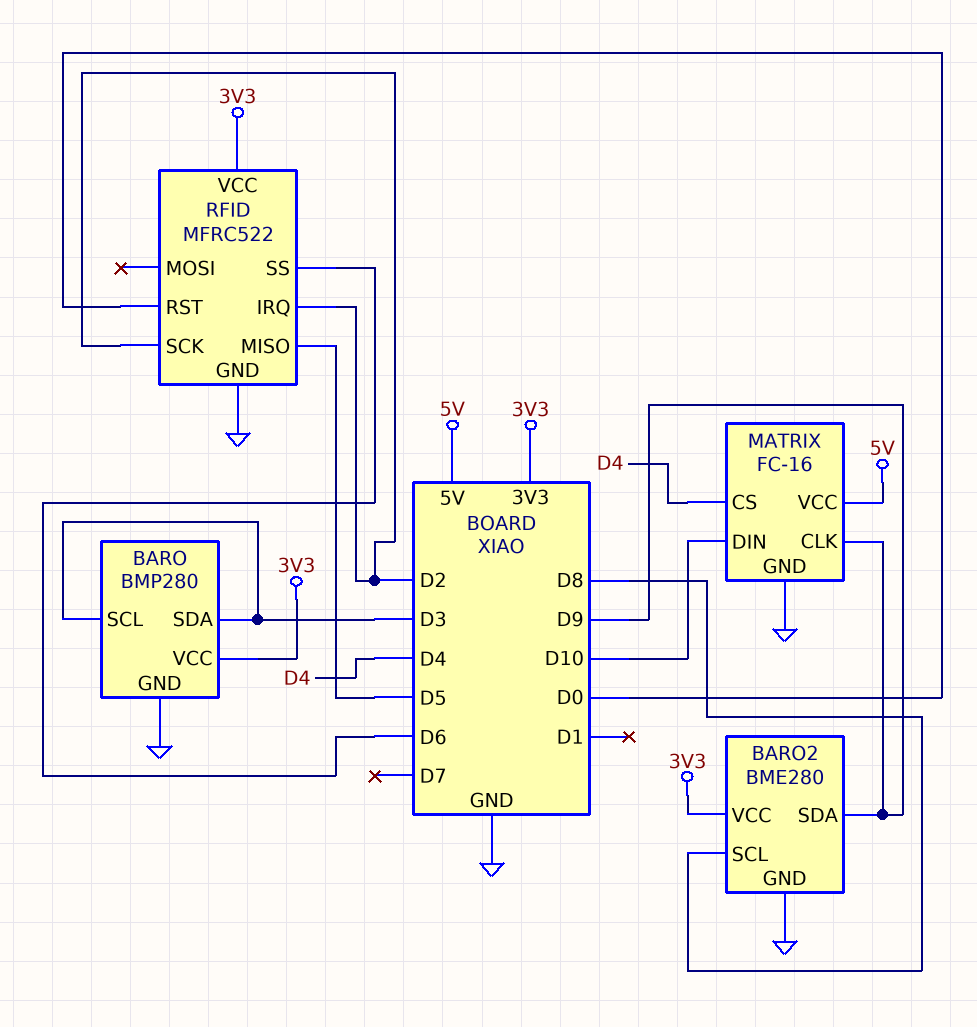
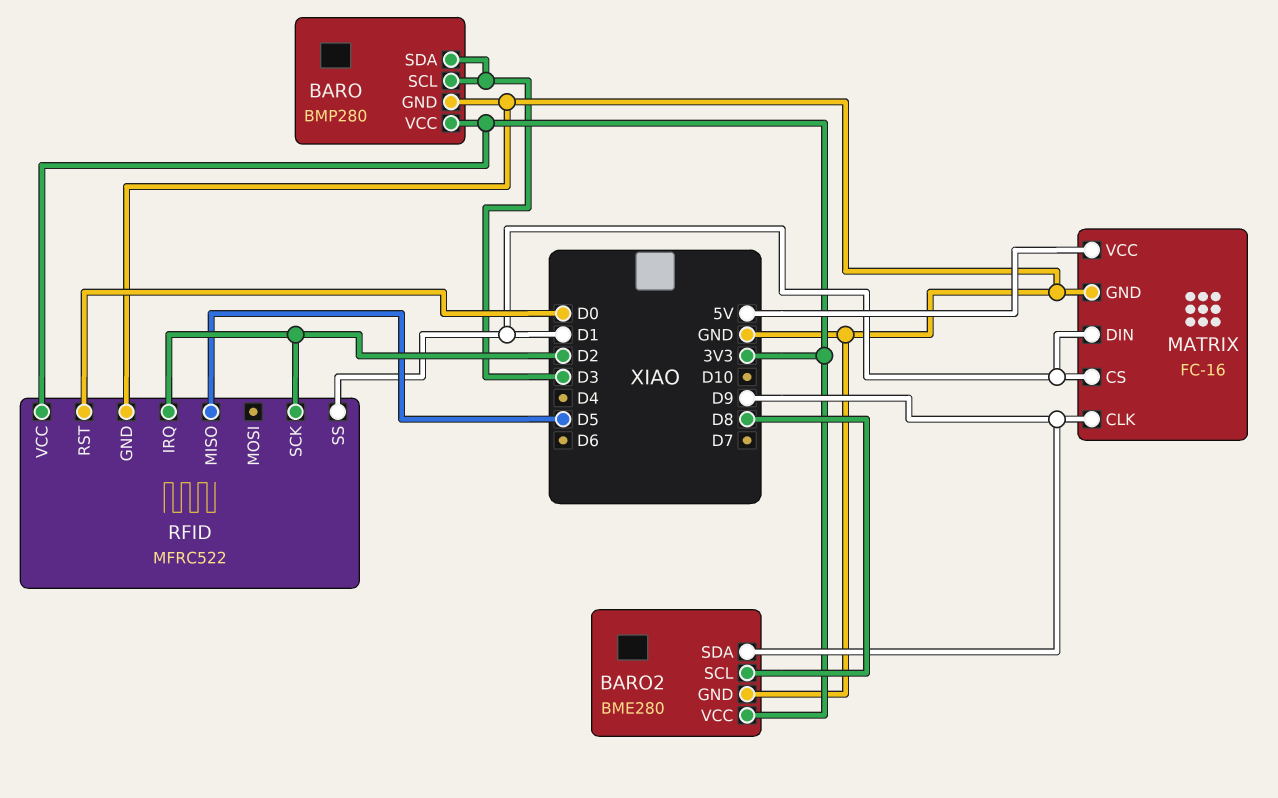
MATRIX pin CS: D4 -> D1
MATRIX pin DIN: D10 -> D1
RFID pin SS: D6 -> D1

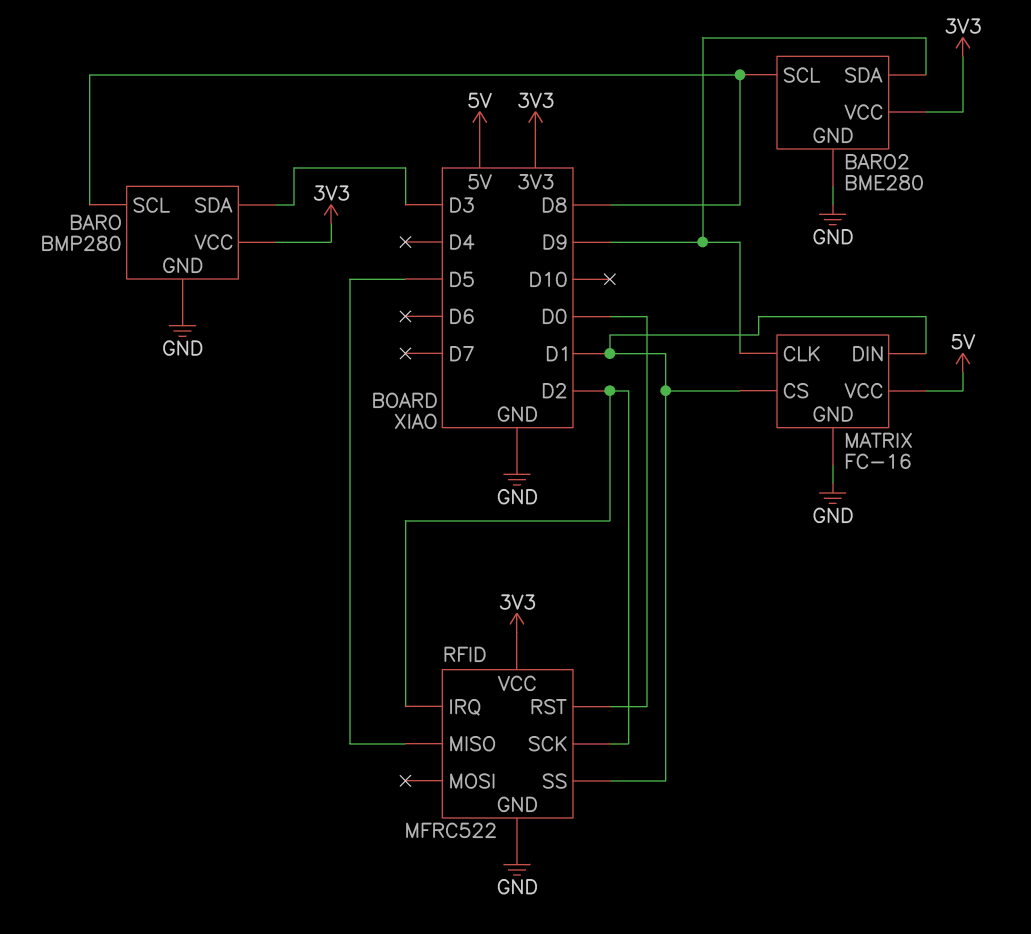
BARO pin SCL: D3 -> D8

